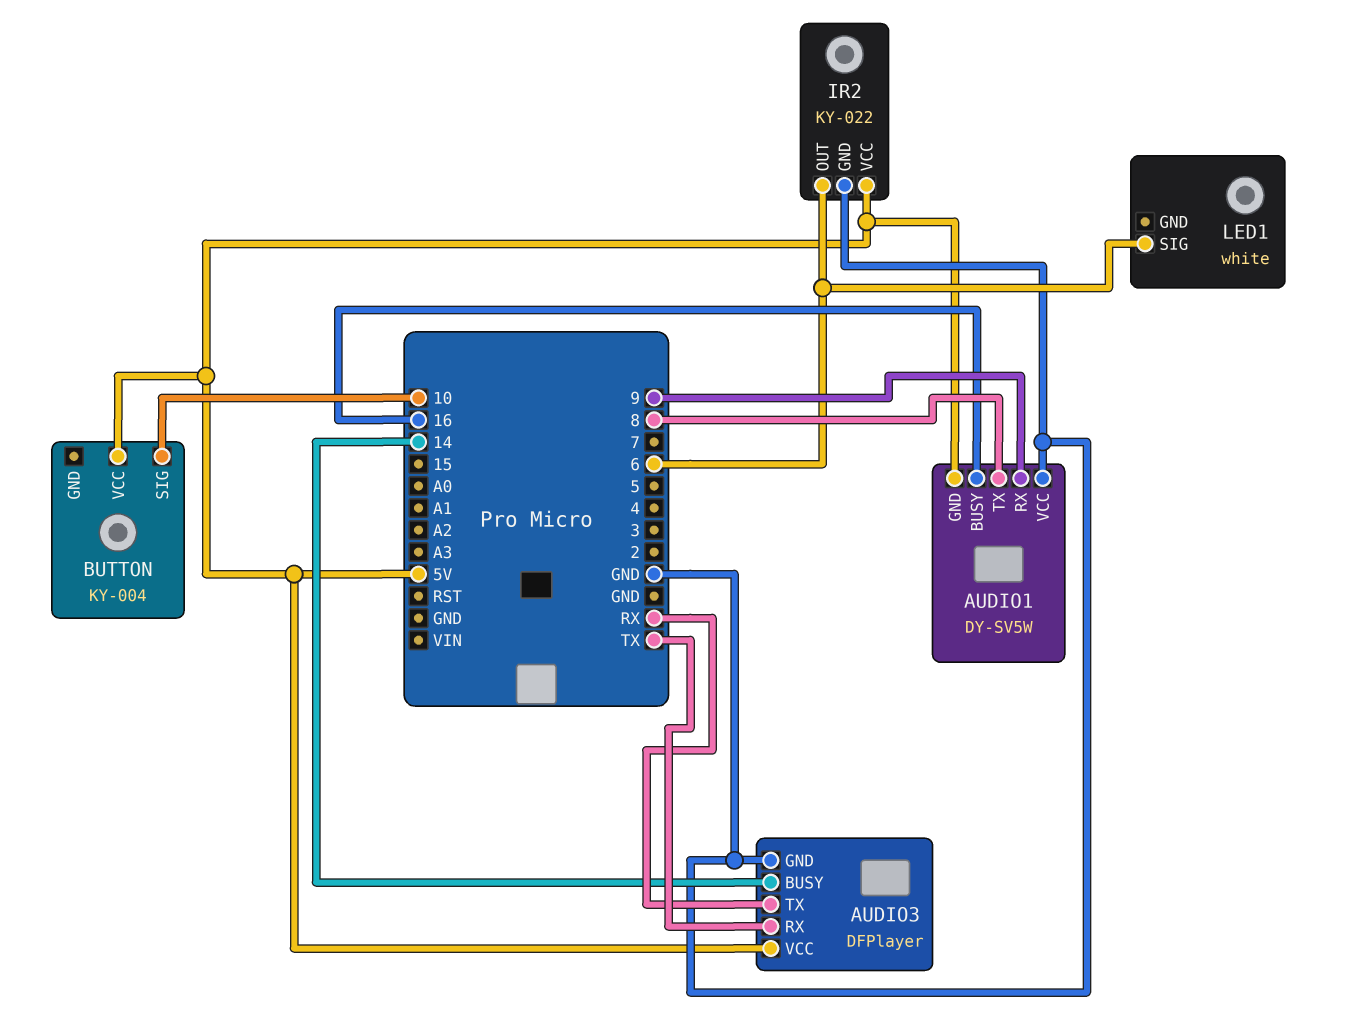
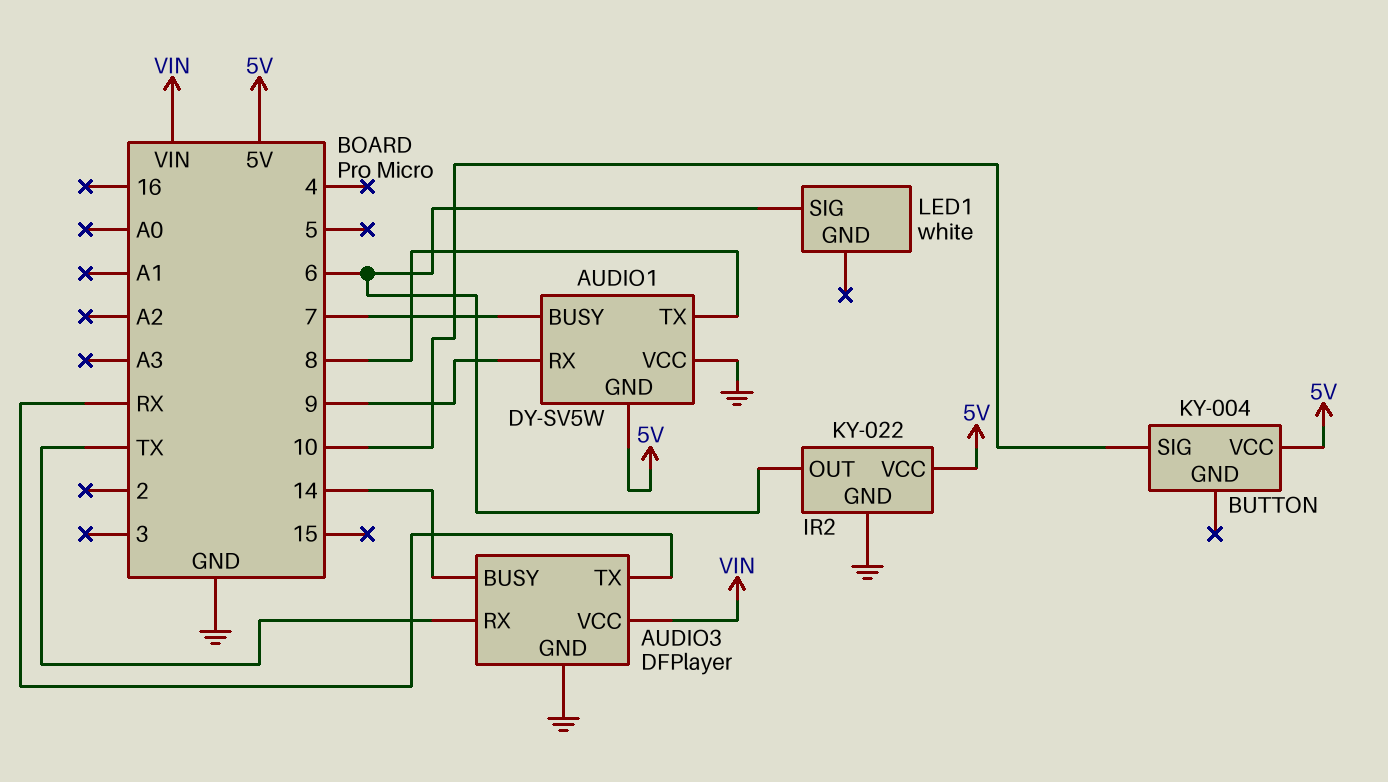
AUDIO1 pin BUSY: 16 -> 7
AUDIO3 pin VCC: 5V -> VIN

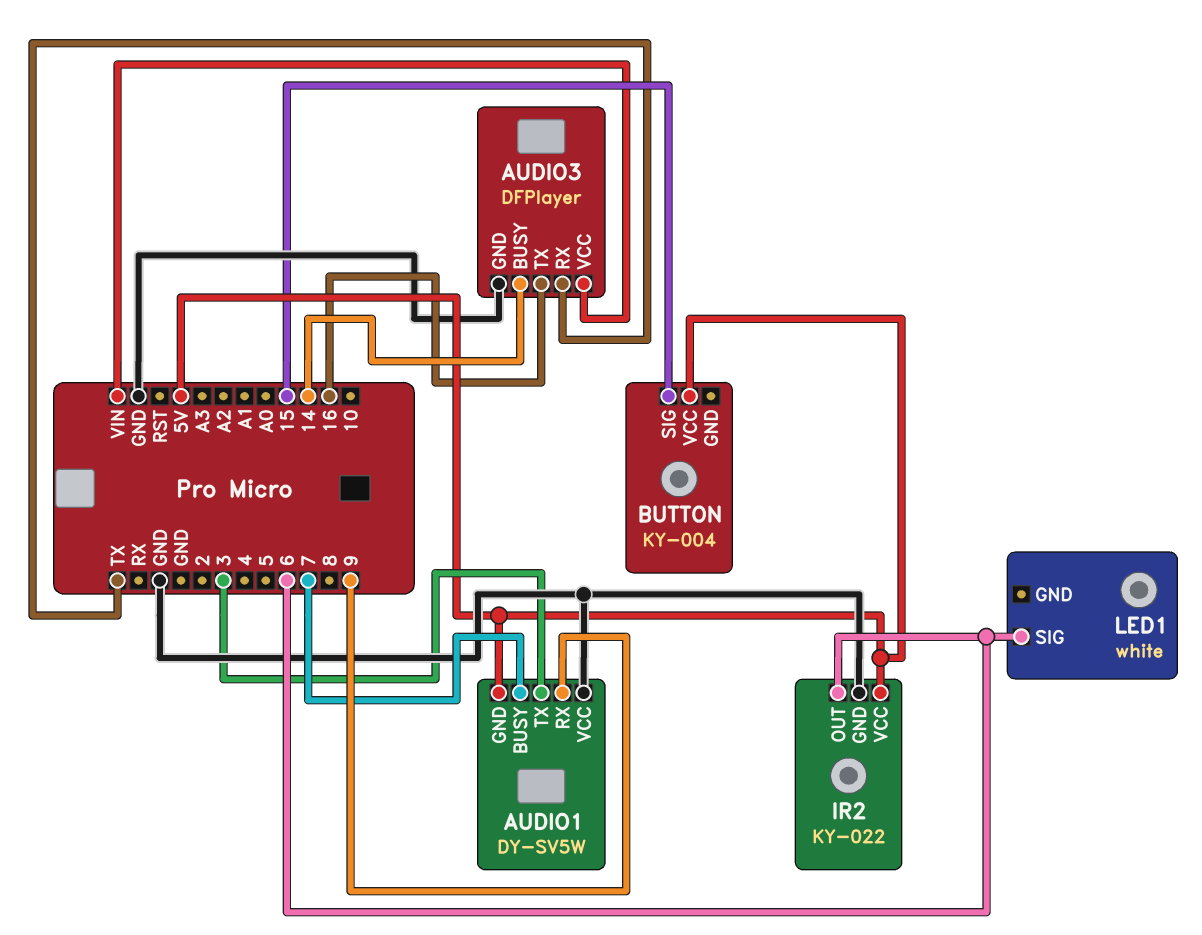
AUDIO1 pin TX: 8 -> 3
AUDIO3 pin TX: RX -> 16
BUTTON pin SIG: 10 -> 15

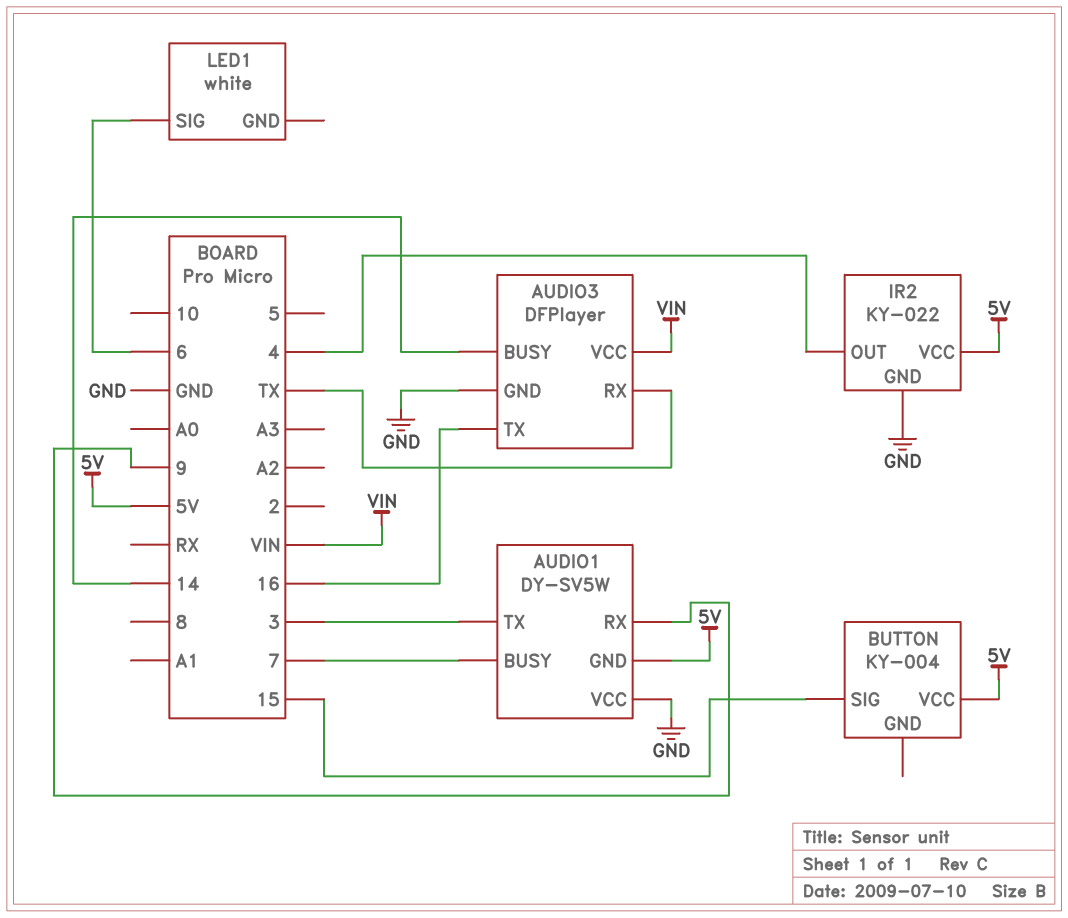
IR2 pin OUT: 6 -> 4

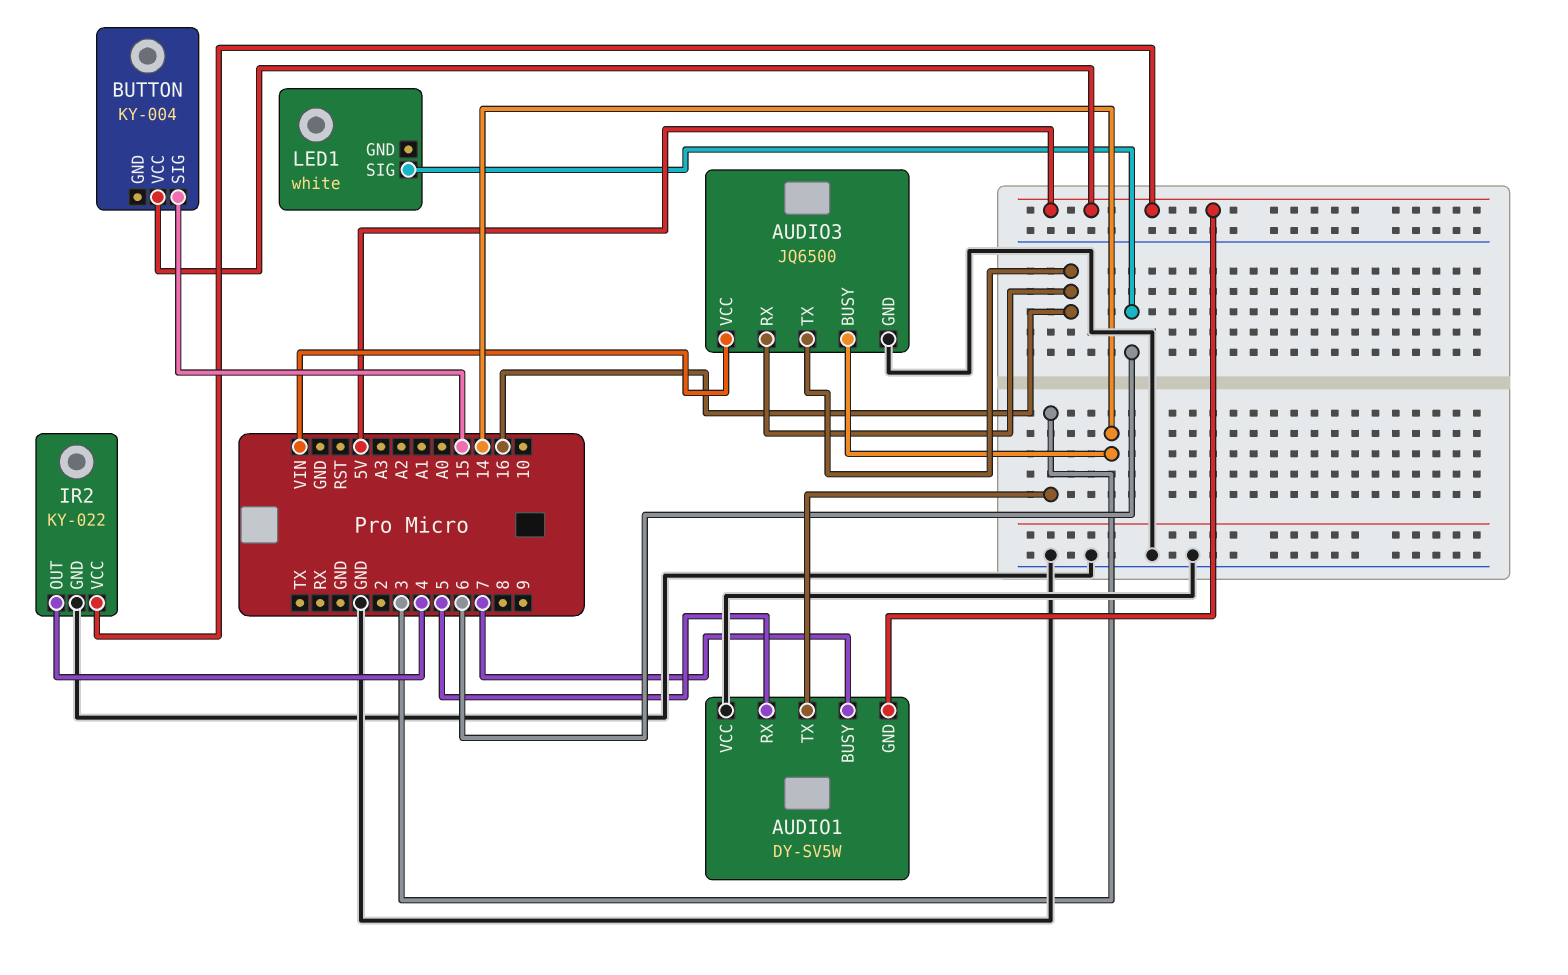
AUDIO1 pin RX: 9 -> 5
AUDIO3: DFPlayer -> JQ6500
AUDIO3 pin RX: TX -> 16

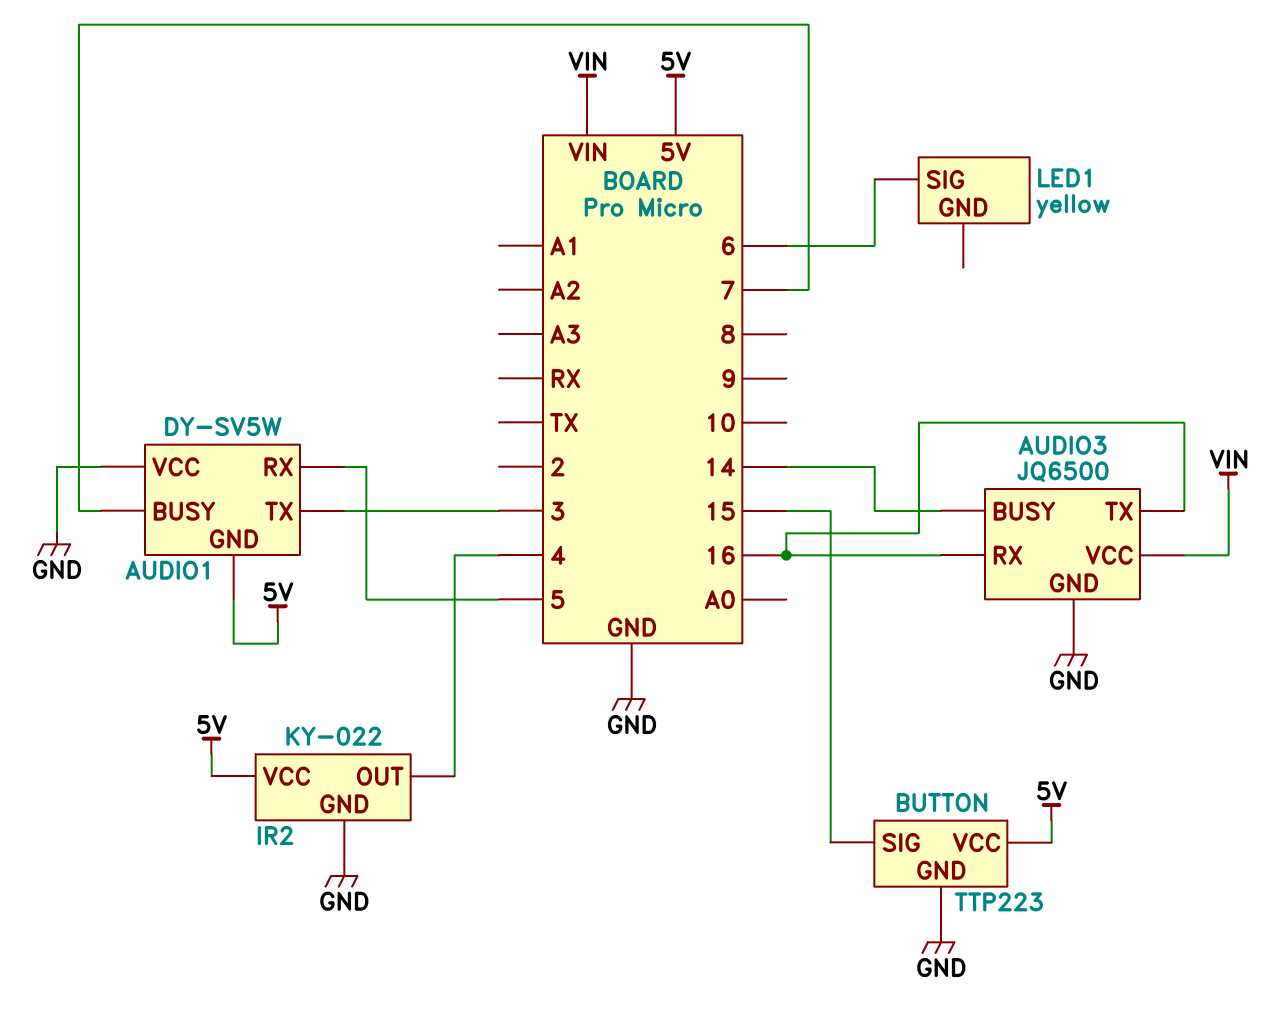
BUTTON: KY-004 -> TTP223
BUTTON pin GND: none -> GND
LED1: white -> yellow

